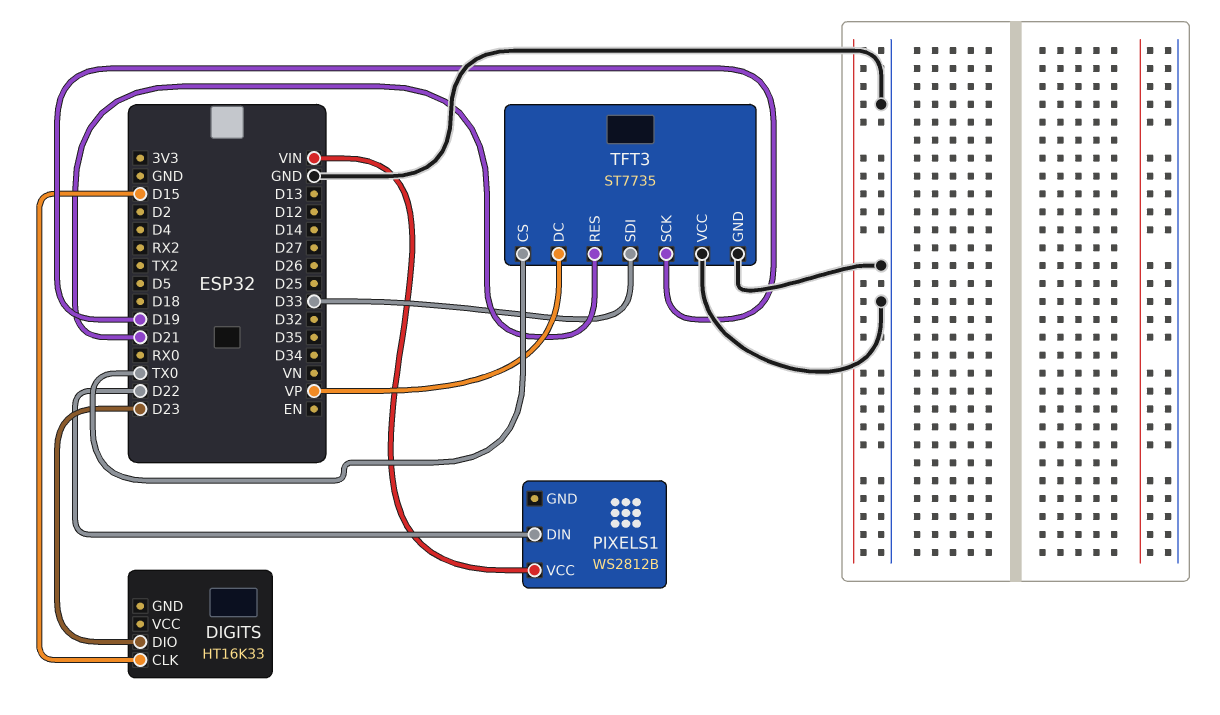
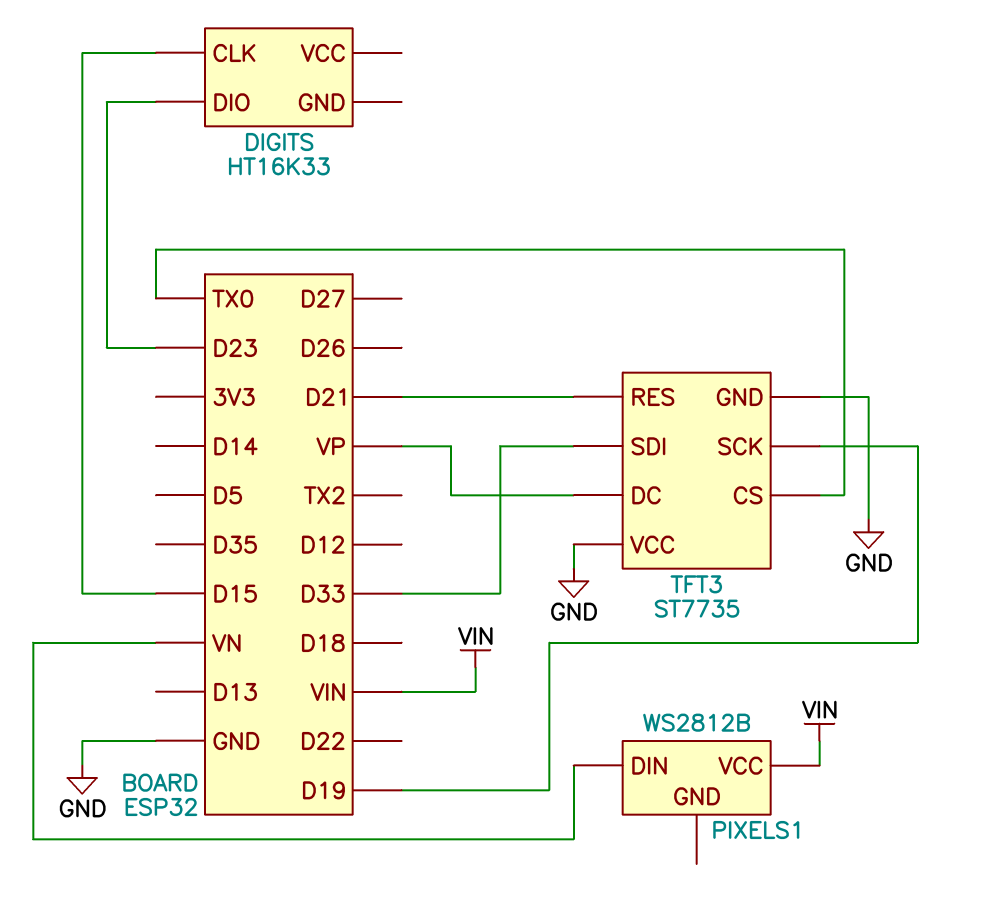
PIXELS1 pin DIN: D22 -> VN

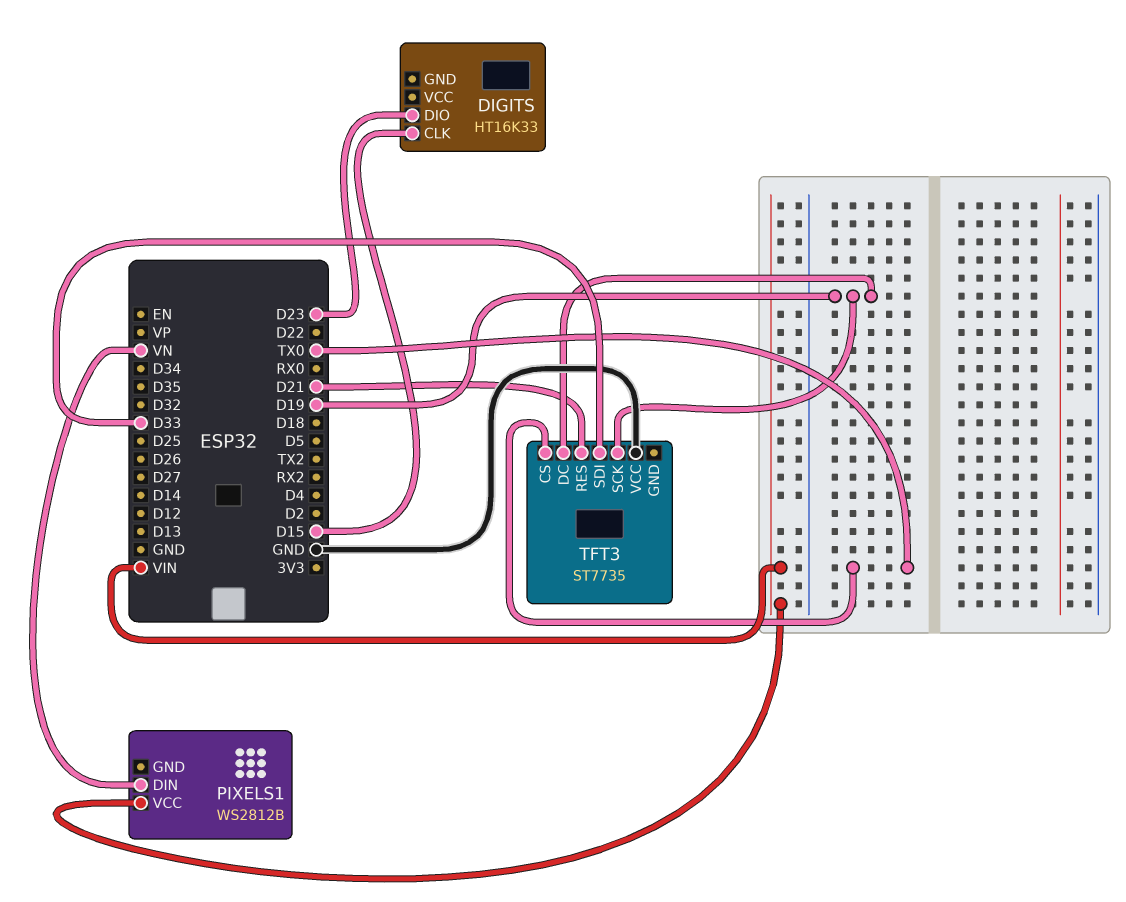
TFT3 pin DC: VP -> D19
TFT3 pin GND: GND -> none

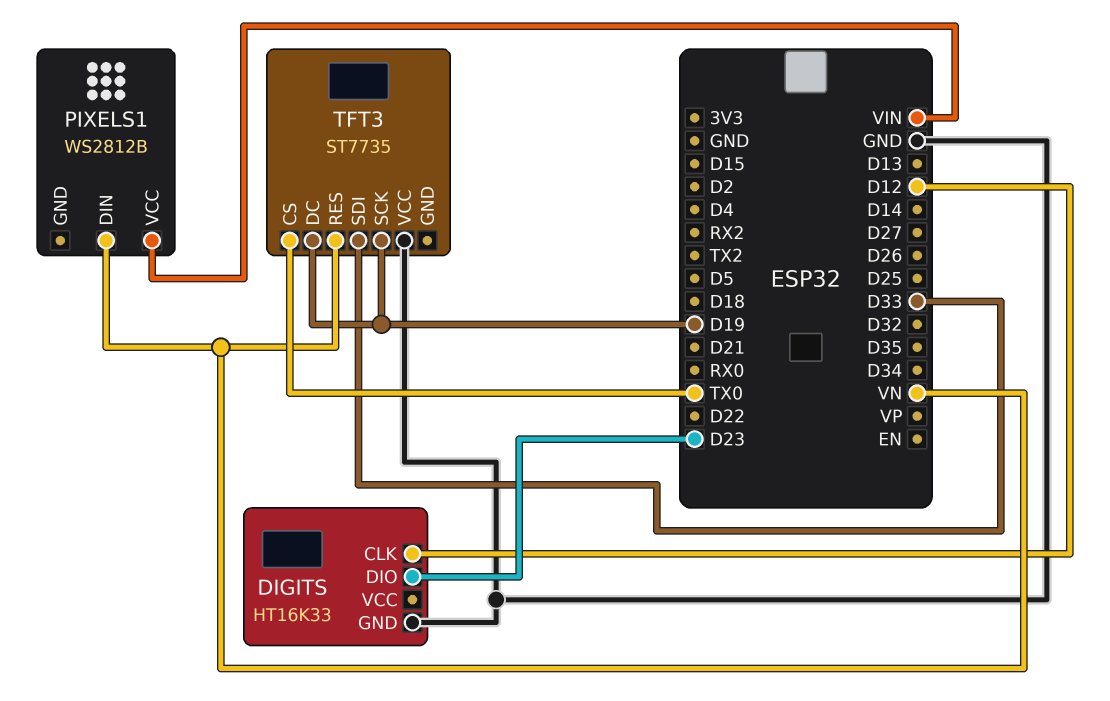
DIGITS pin CLK: D15 -> D12
DIGITS pin GND: none -> GND
TFT3 pin RES: D21 -> VN

